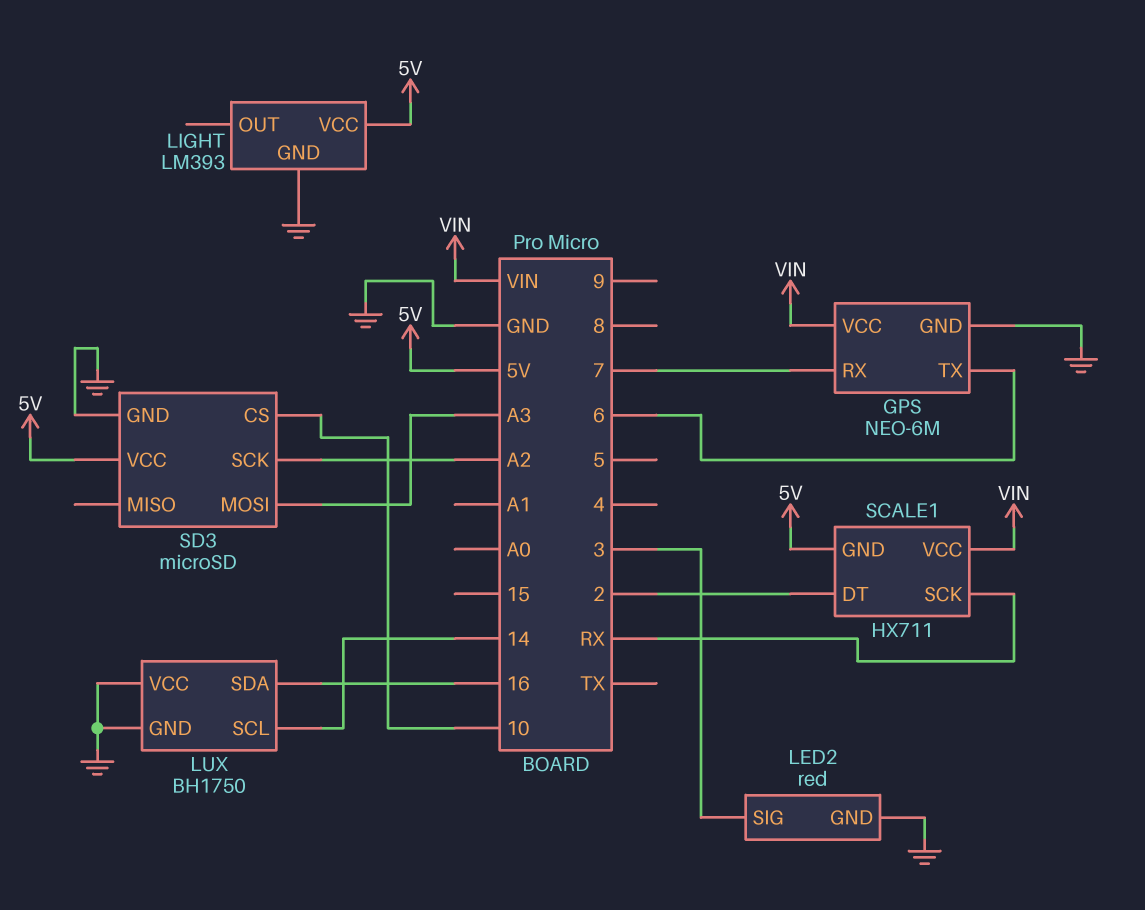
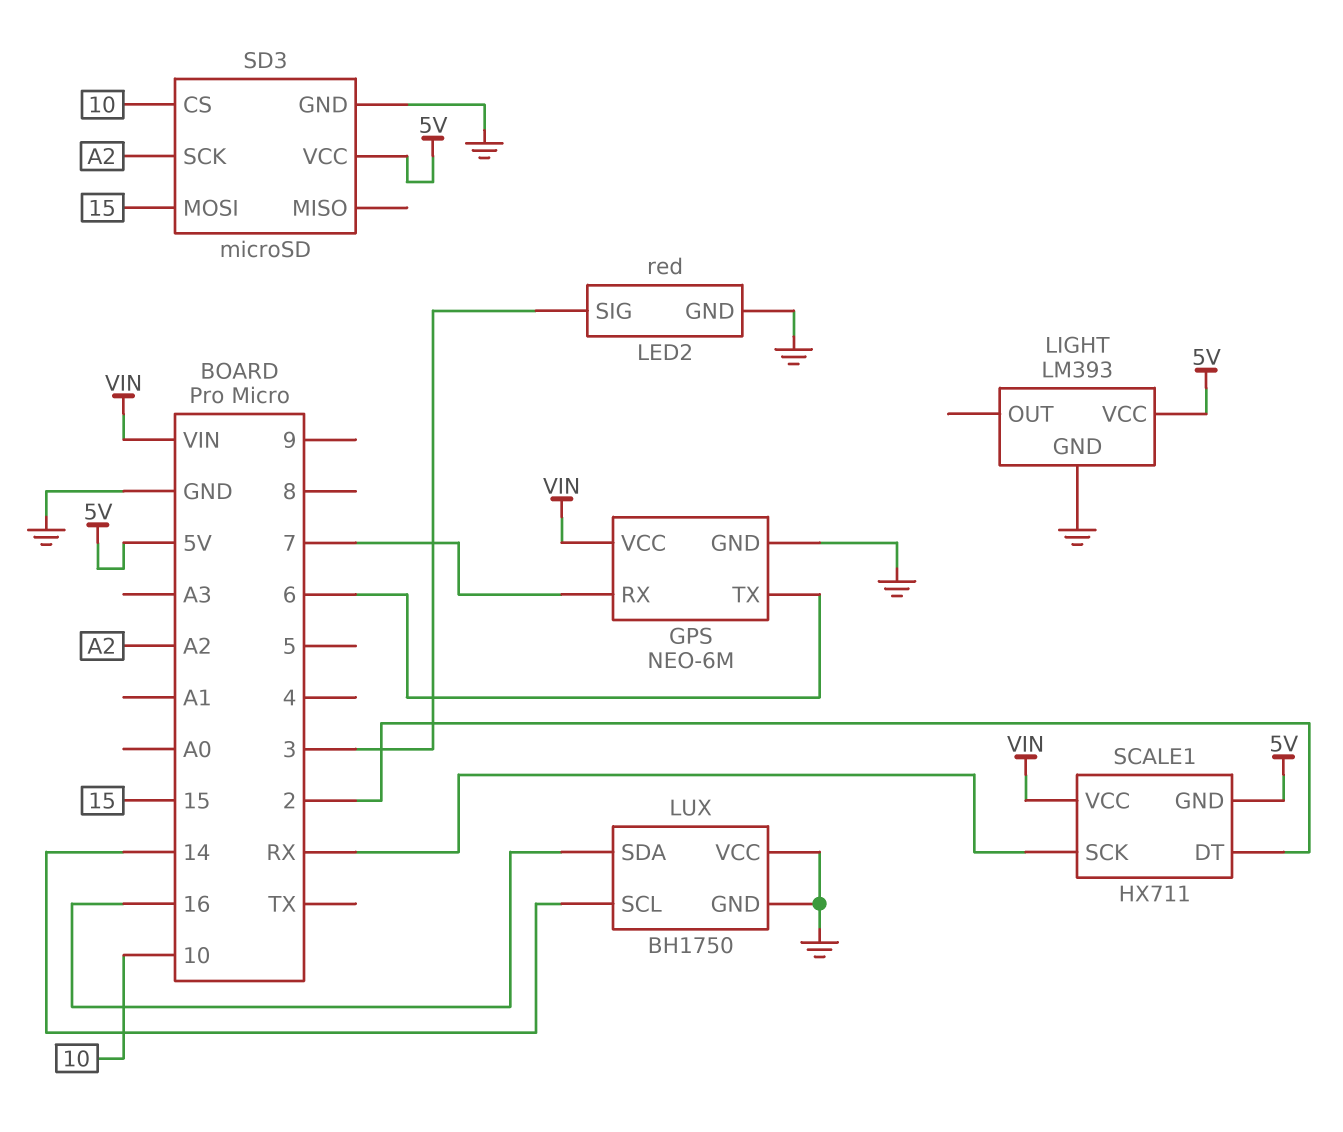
SD3 pin MOSI: A3 -> 15

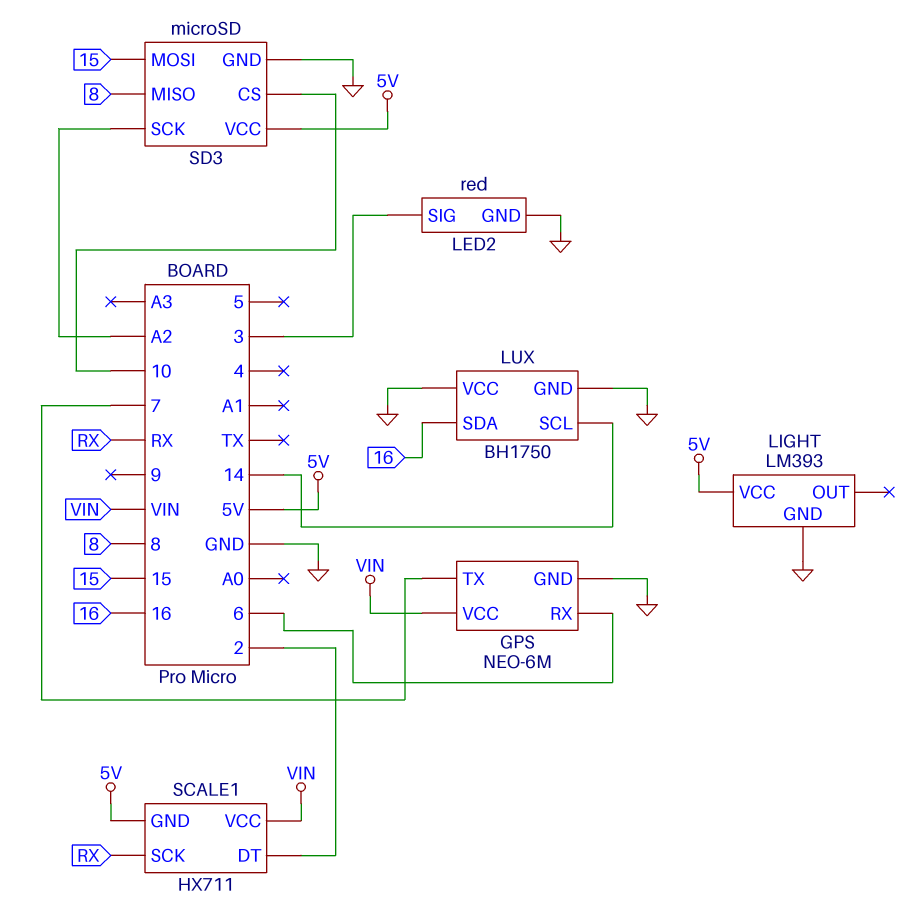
GPS pin RX: 7 -> 6
GPS pin TX: 6 -> 7
SD3 pin MISO: none -> 8

